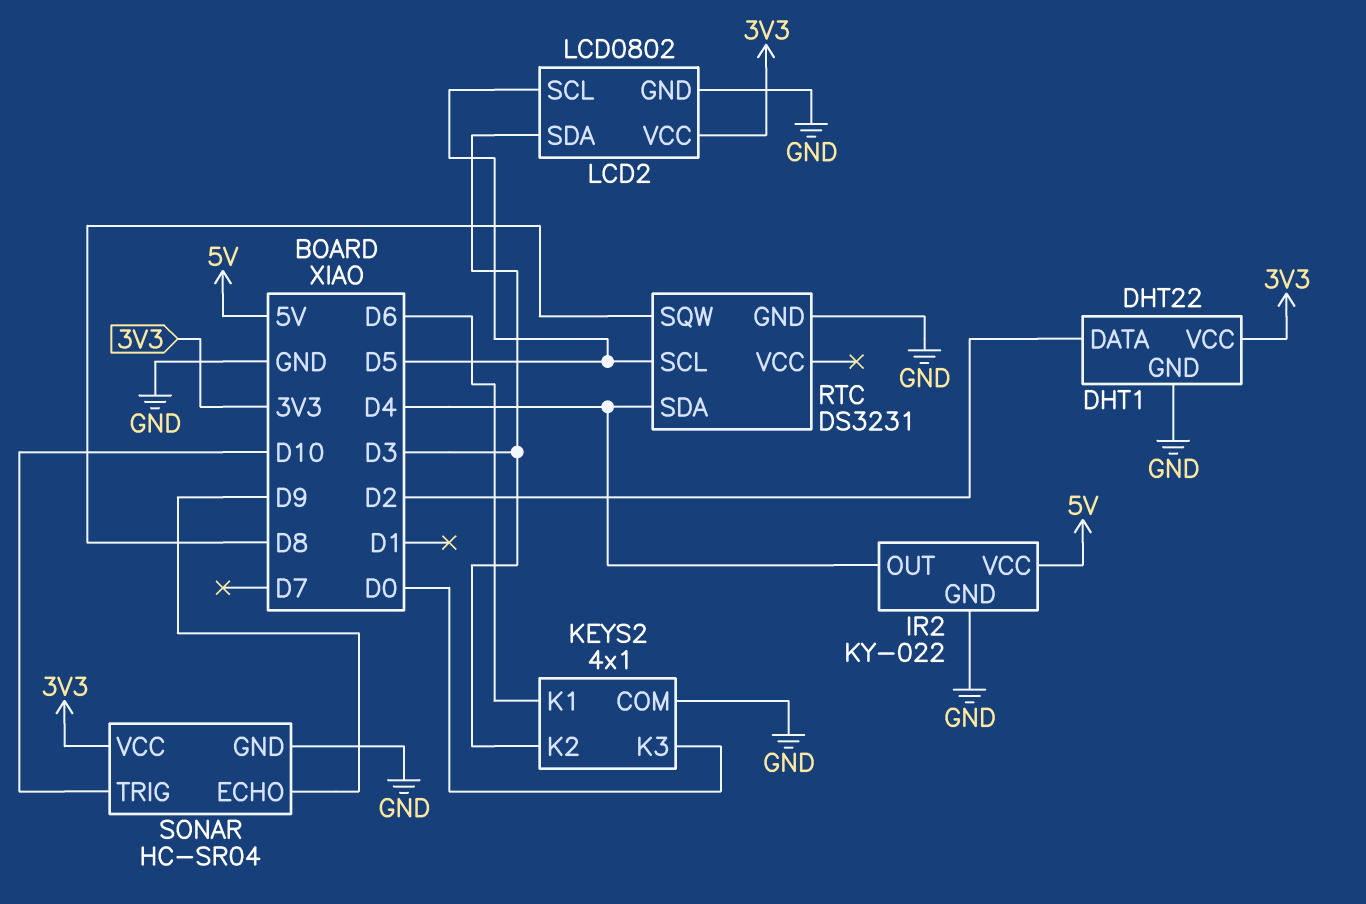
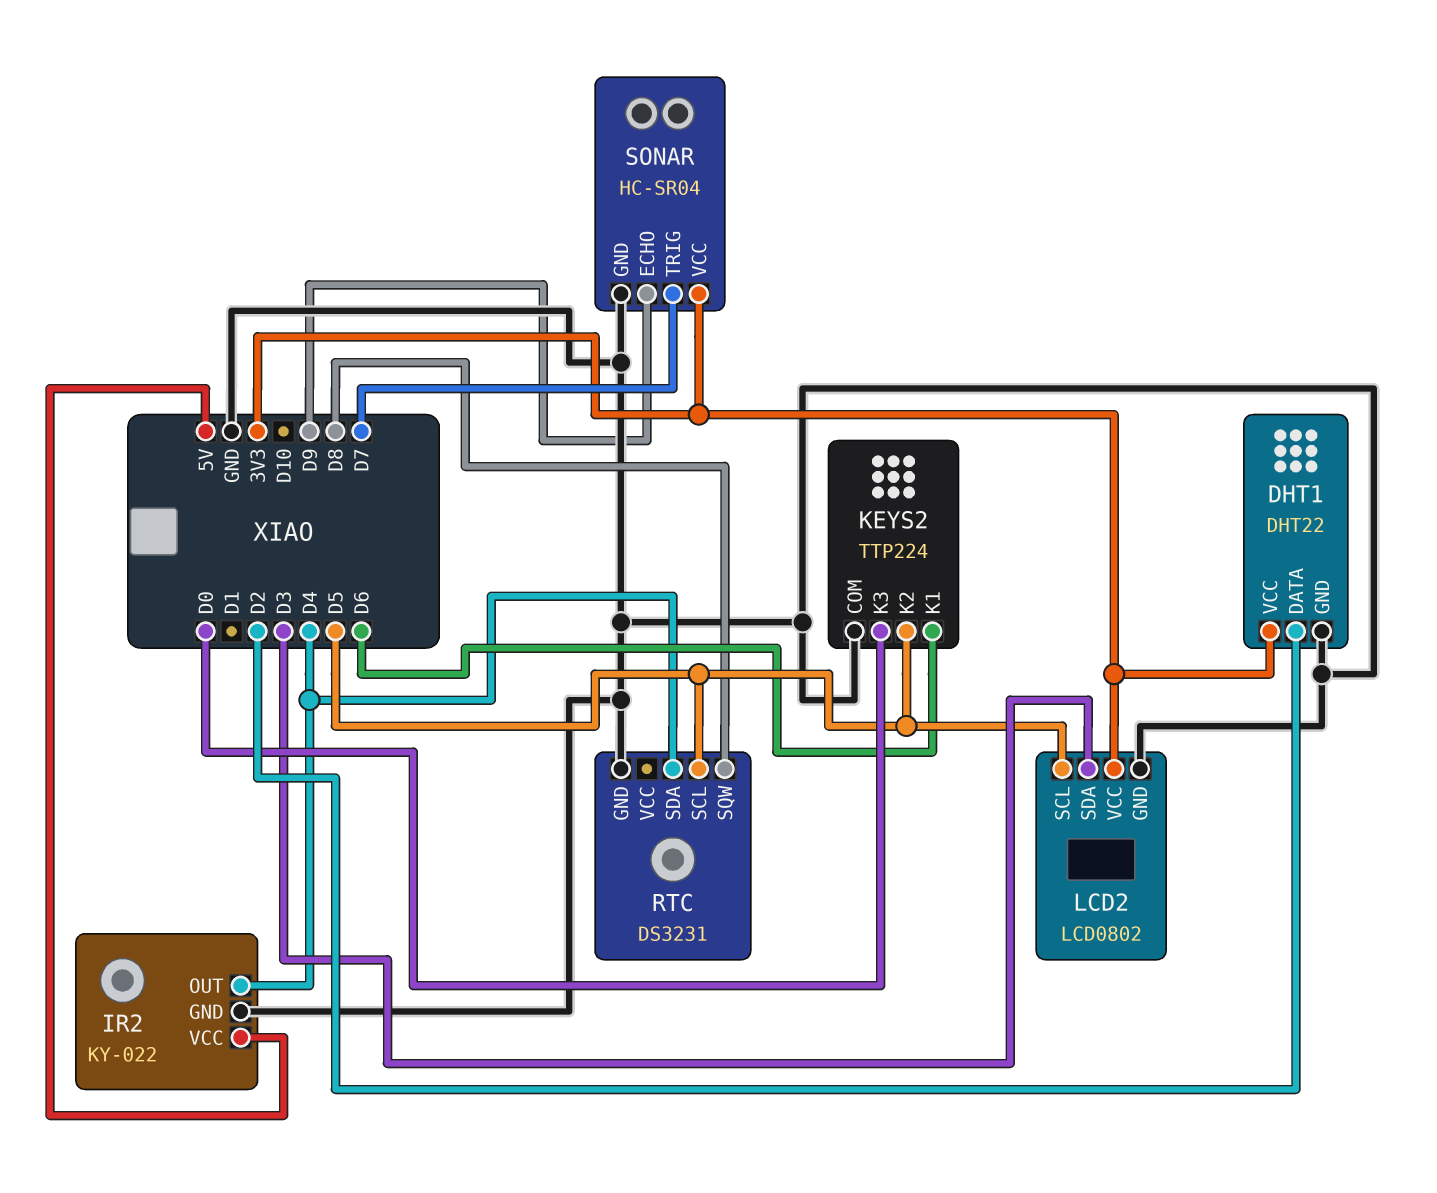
KEYS2: 4x1 -> TTP224
KEYS2 pin K2: D3 -> D5
SONAR pin TRIG: D10 -> D7

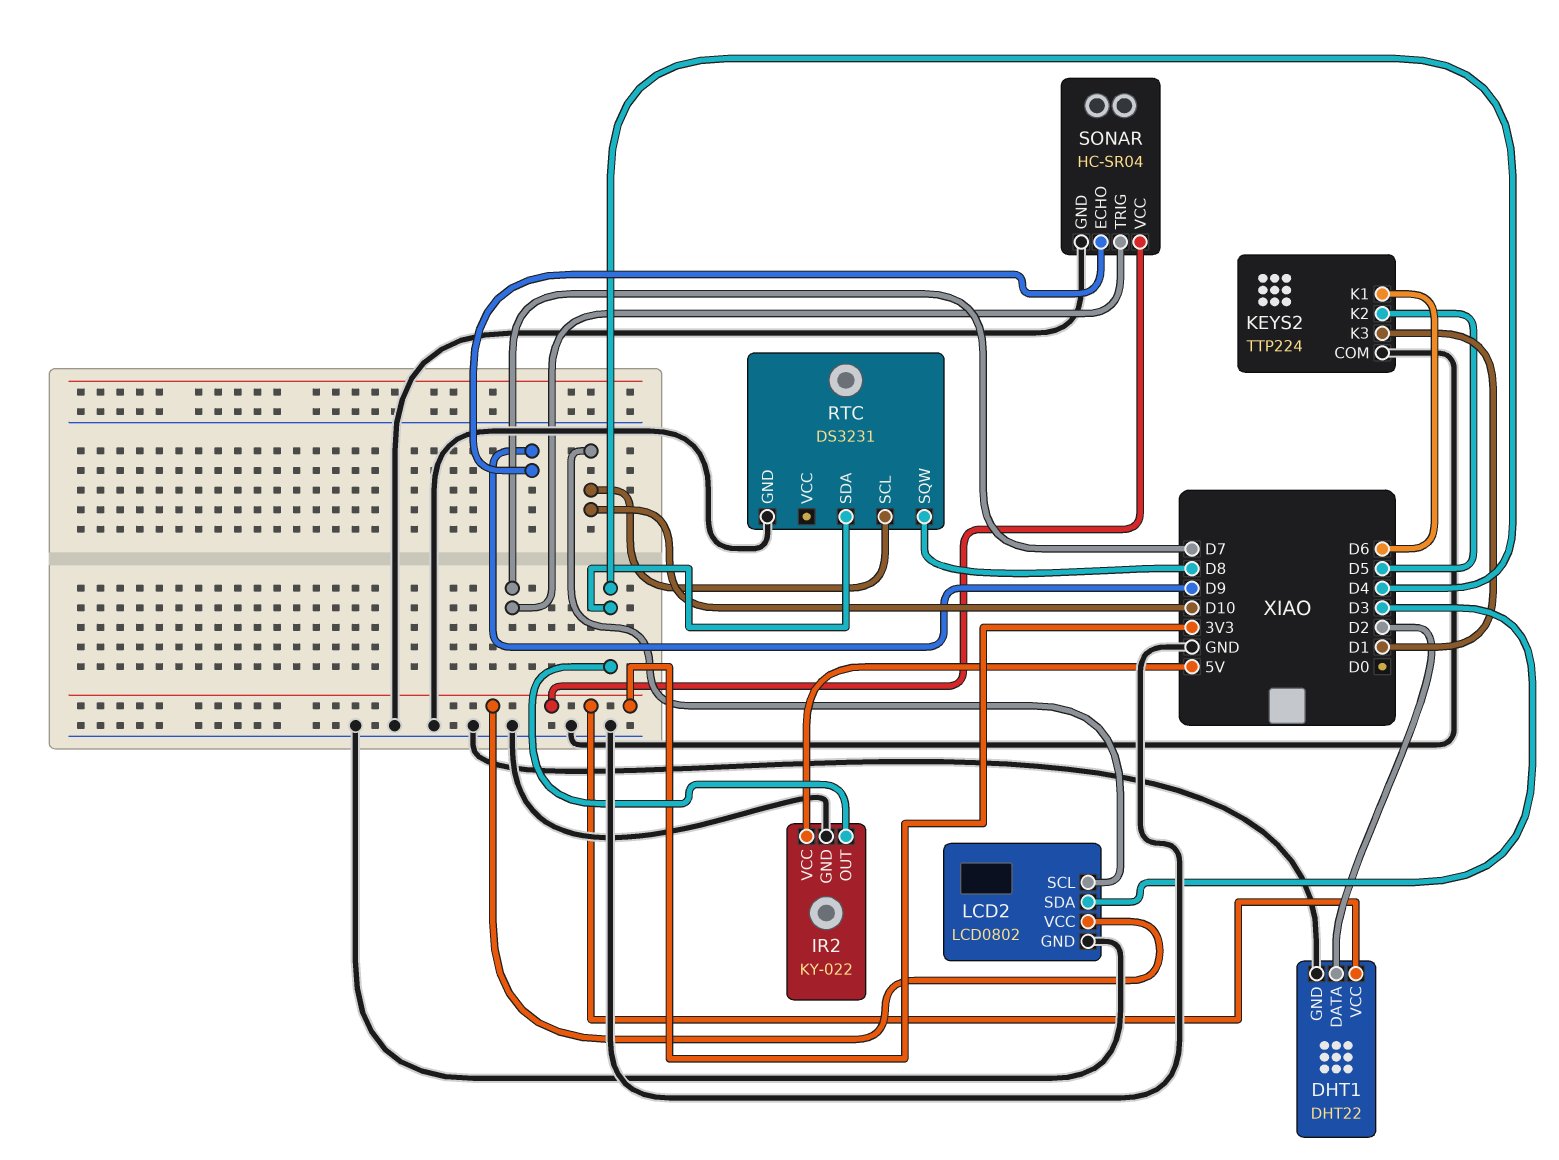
KEYS2 pin K3: D0 -> D1
LCD2 pin SCL: D5 -> D10
RTC pin SCL: D5 -> D10

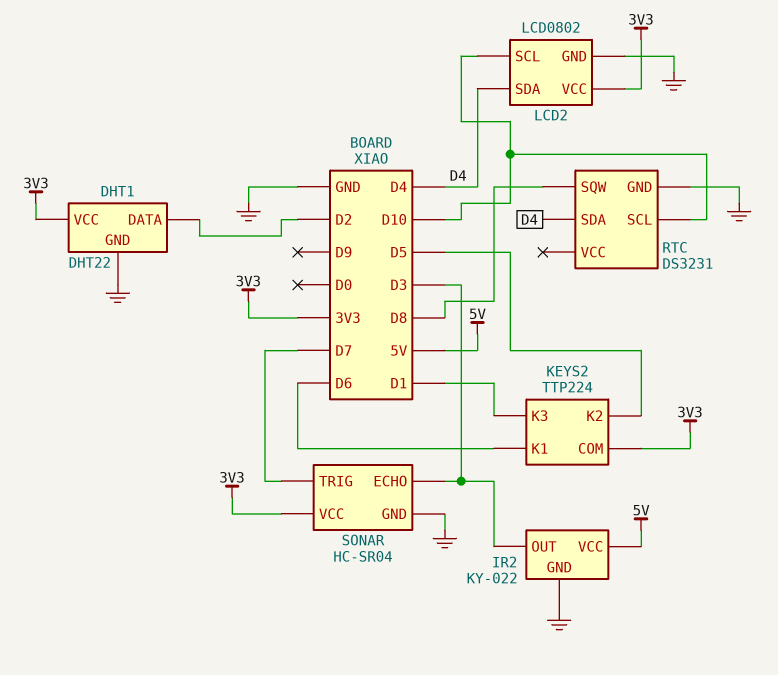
IR2 pin OUT: D4 -> D3
KEYS2 pin COM: GND -> 3V3
LCD2 pin SDA: D3 -> D4
SONAR pin ECHO: D9 -> D3

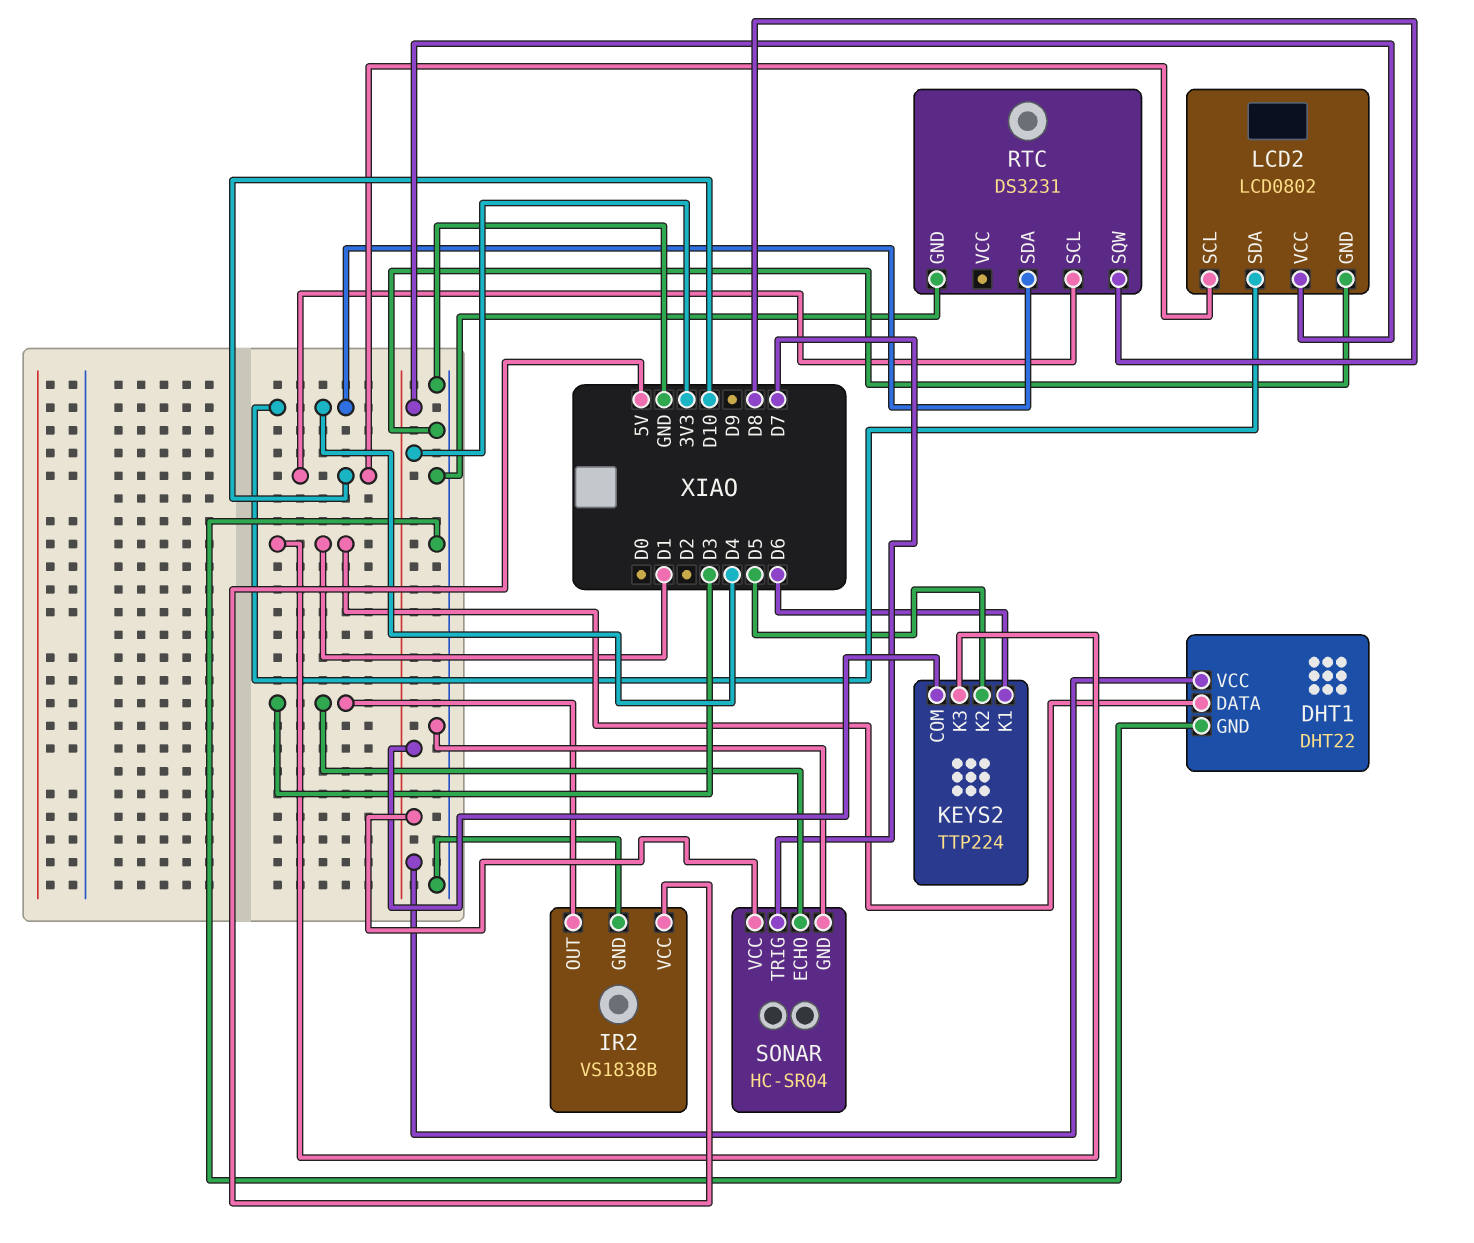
DHT1 pin DATA: D2 -> D1
IR2: KY-022 -> VS1838B

